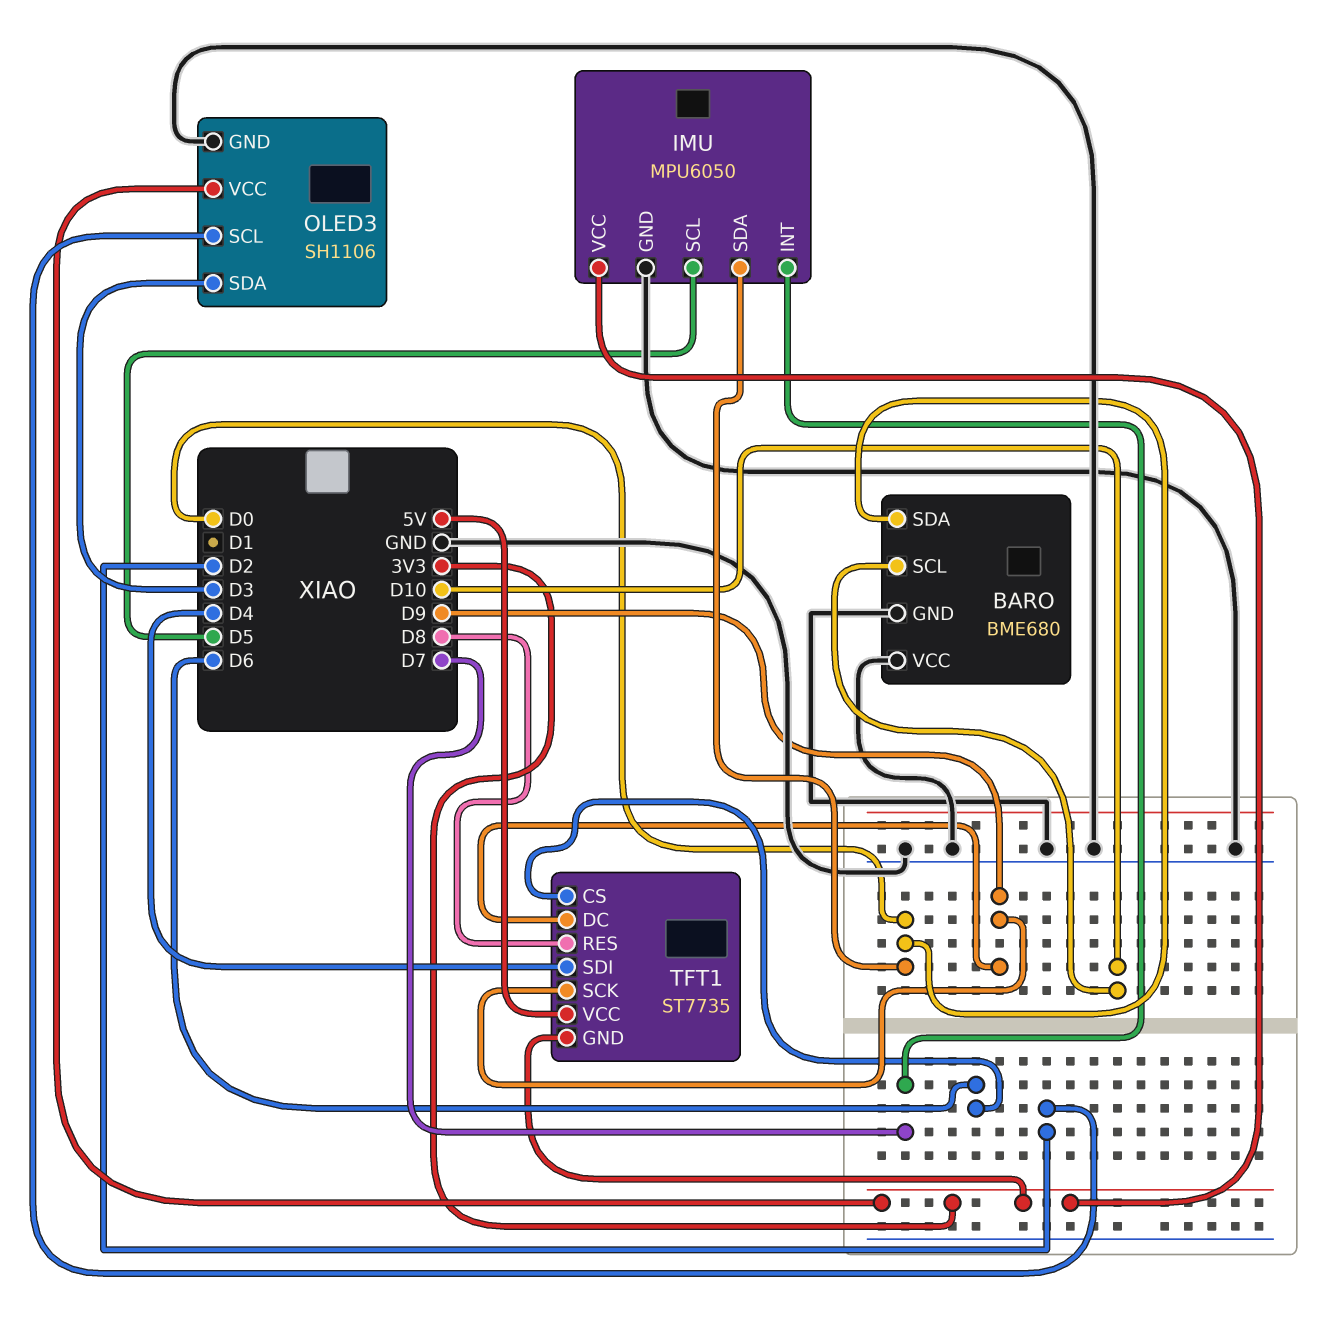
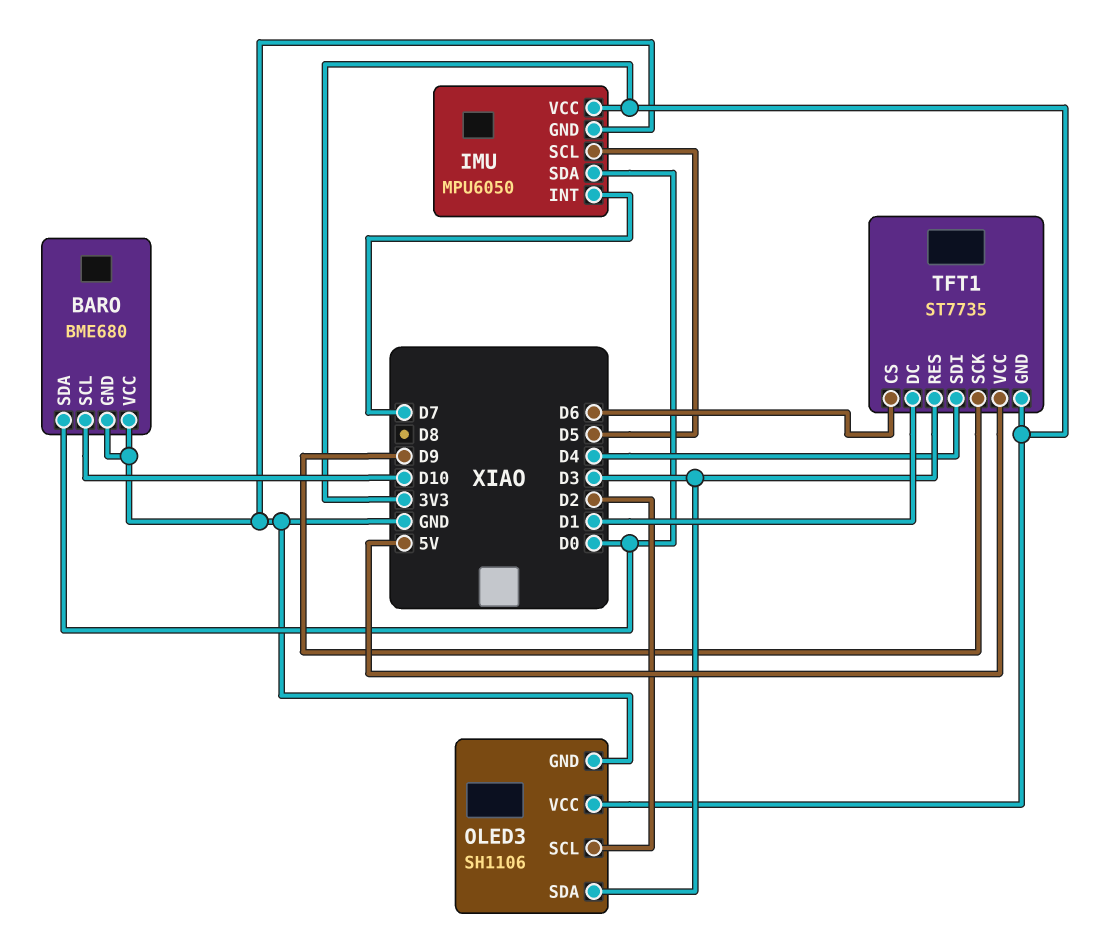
TFT1 pin DC: D9 -> D1
TFT1 pin RES: D8 -> D3

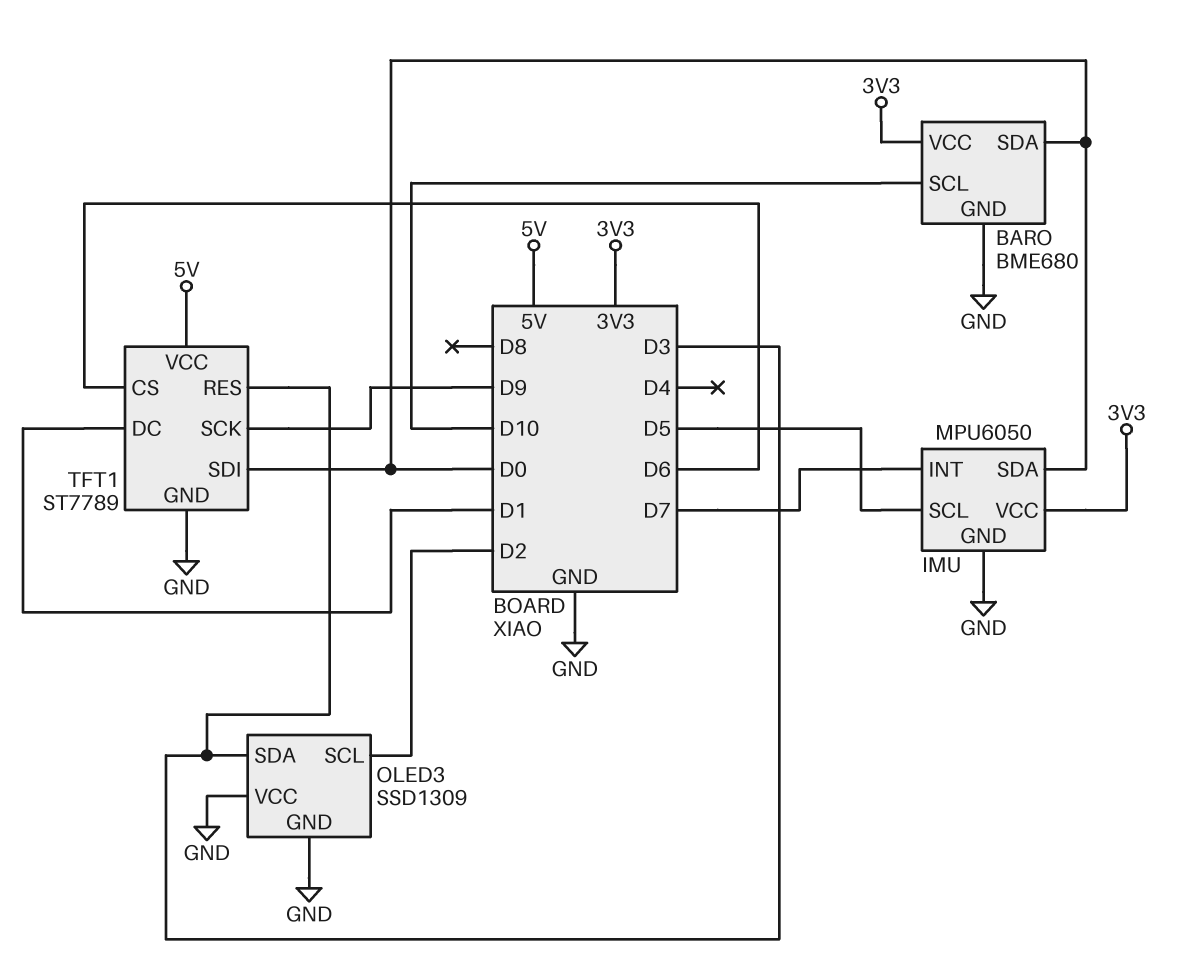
BARO pin VCC: GND -> 3V3
OLED3: SH1106 -> SSD1309
OLED3 pin VCC: 3V3 -> GND
TFT1: ST7735 -> ST7789
TFT1 pin GND: 3V3 -> GND
TFT1 pin SDI: D4 -> D0

